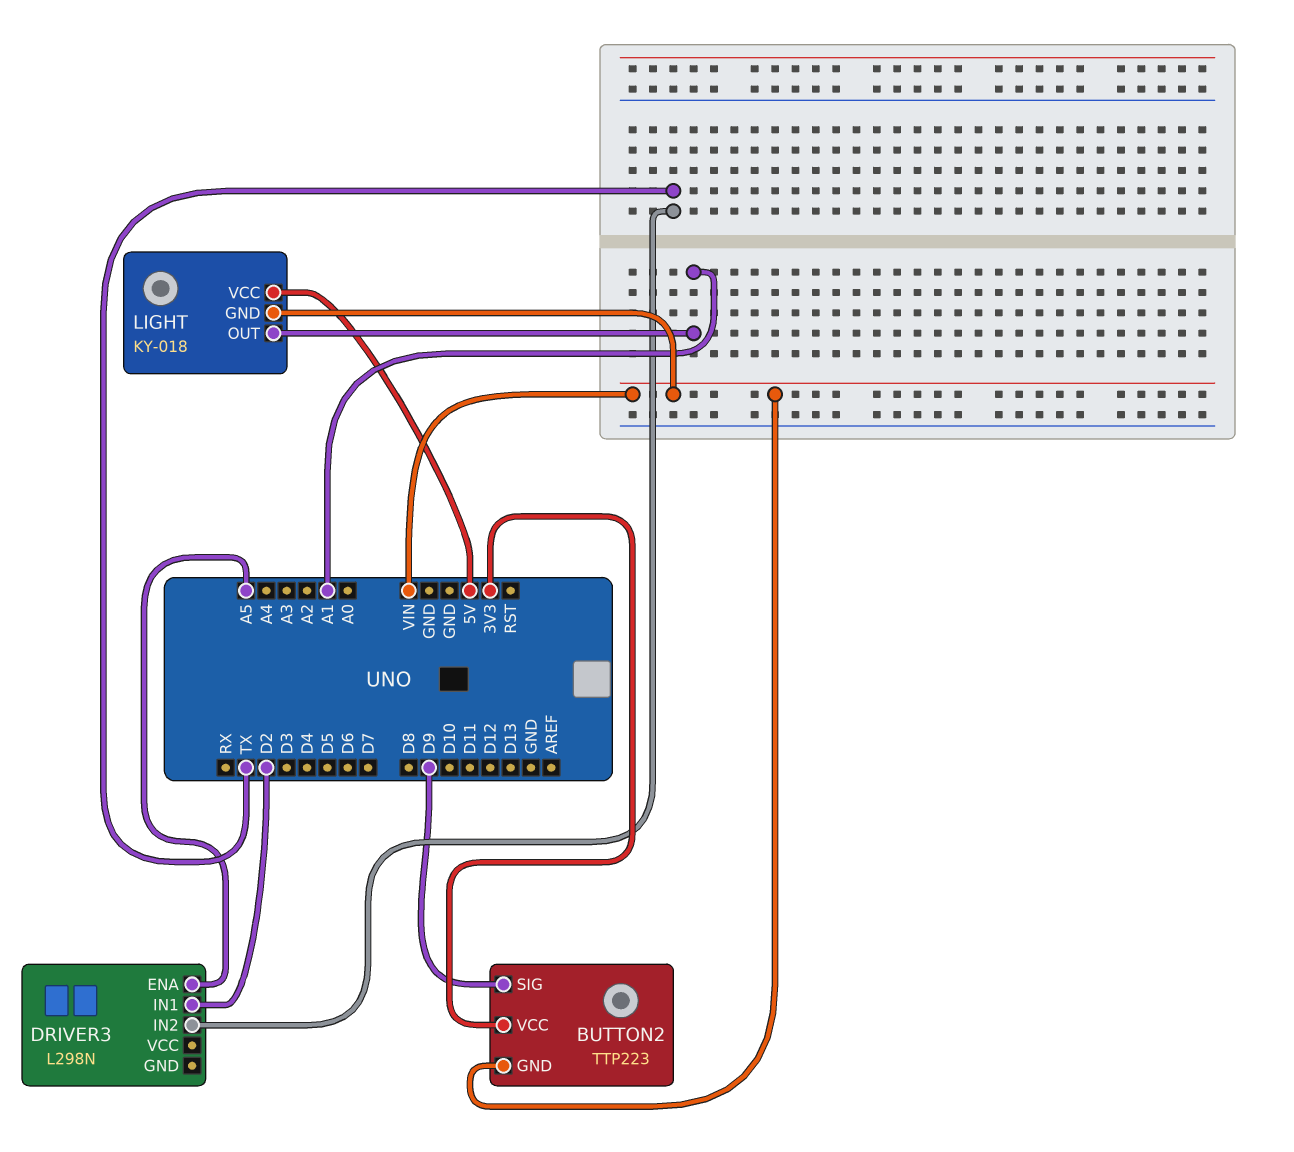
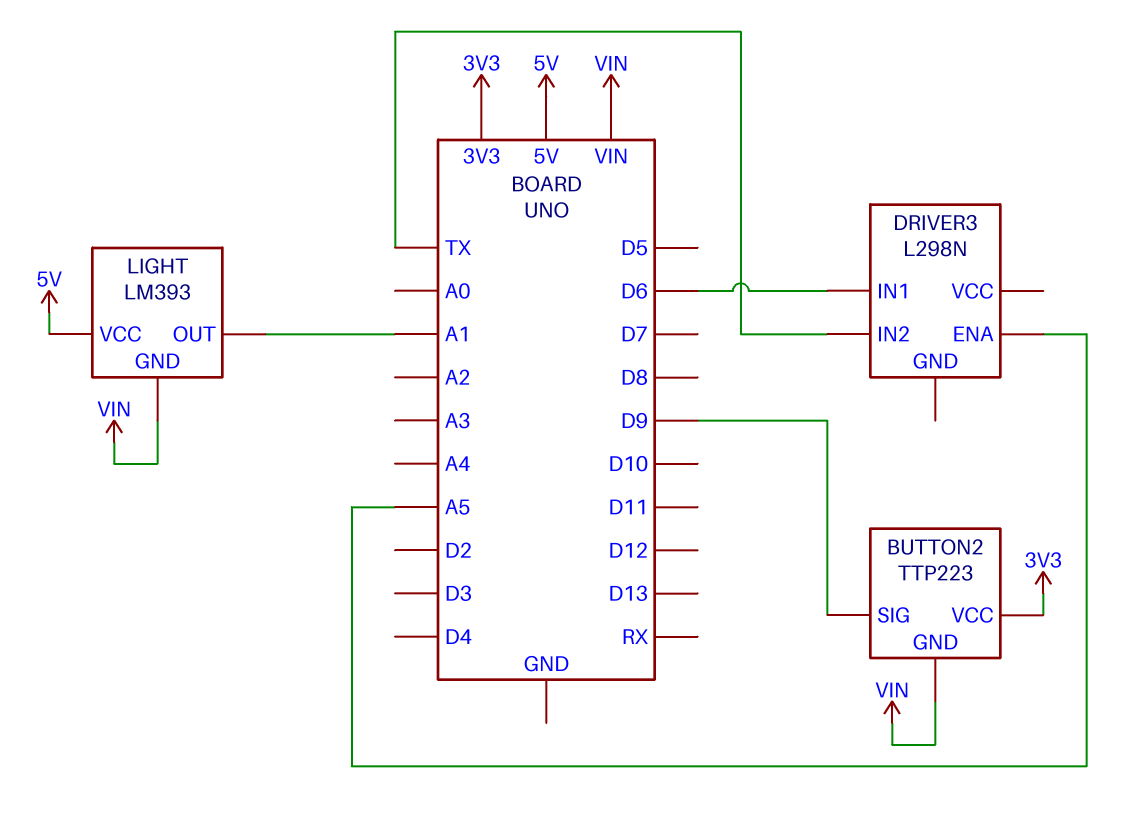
DRIVER3 pin IN1: D2 -> D6
LIGHT: KY-018 -> LM393

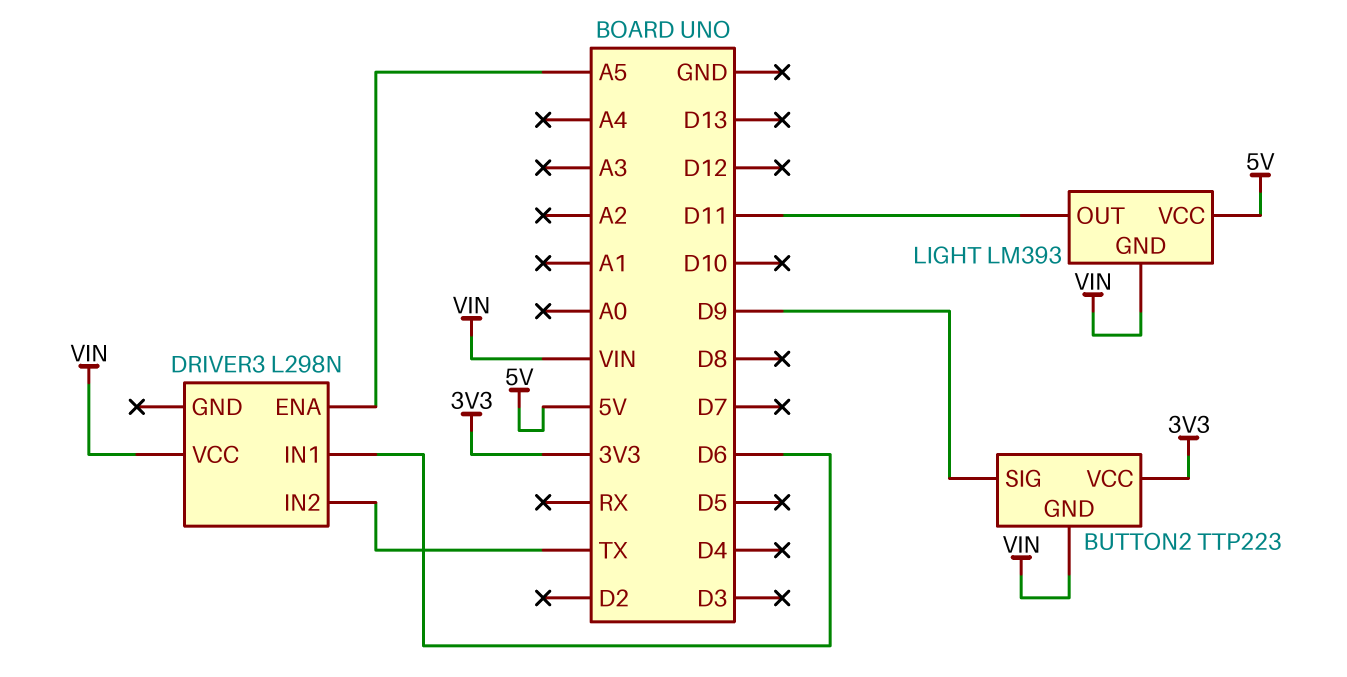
DRIVER3 pin VCC: none -> VIN
LIGHT pin OUT: A1 -> D11

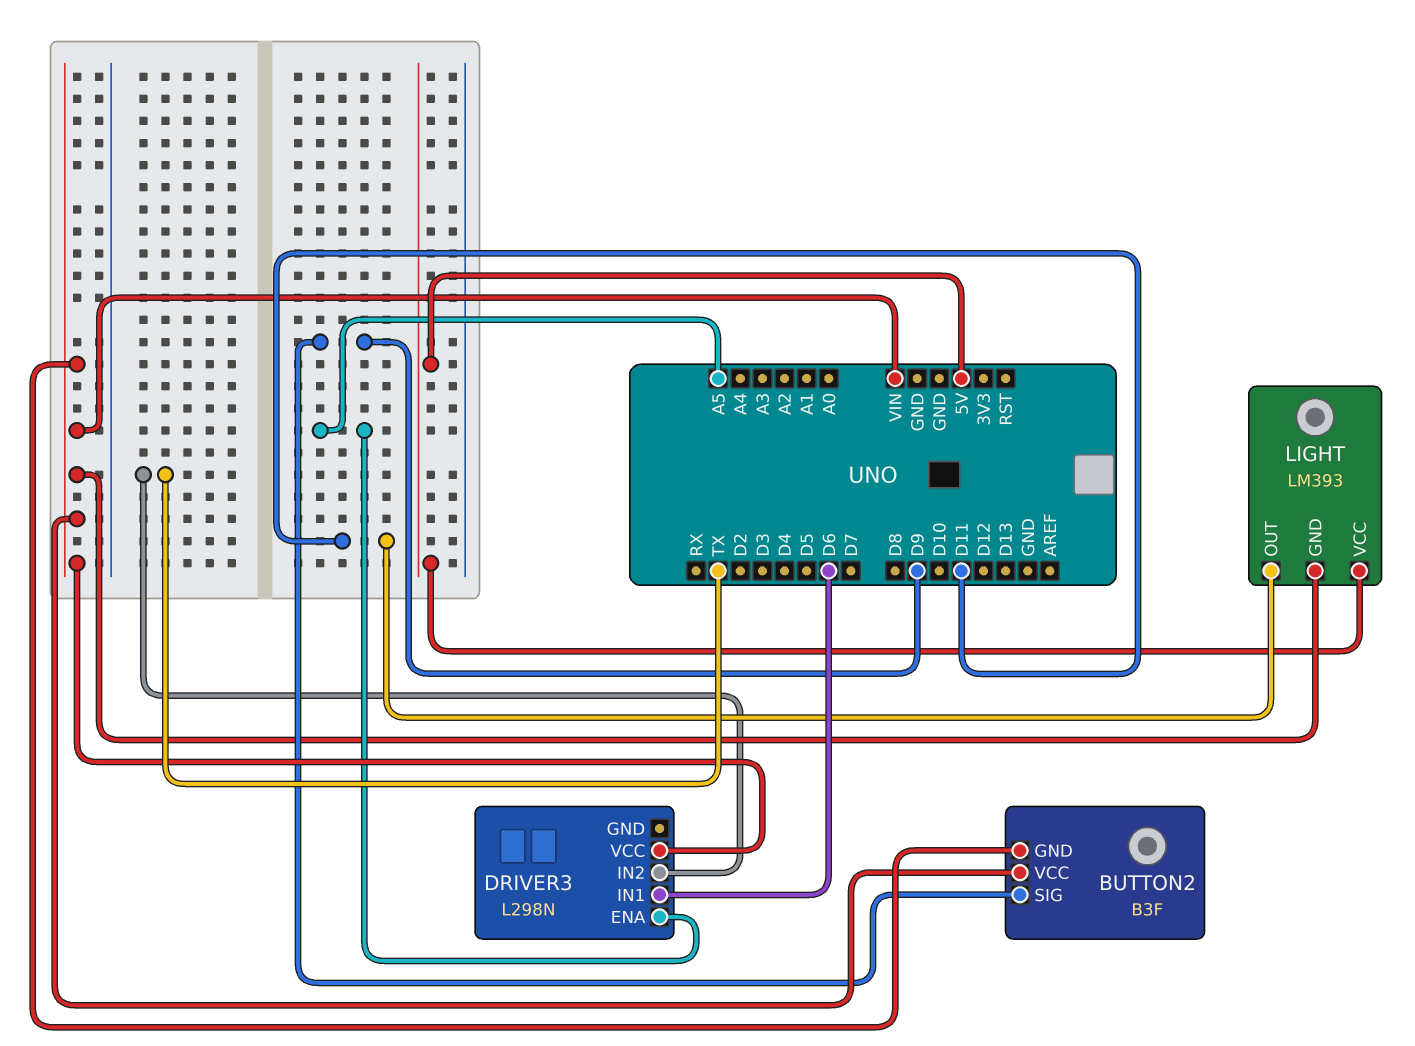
BUTTON2: TTP223 -> B3F
BUTTON2 pin VCC: 3V3 -> VIN

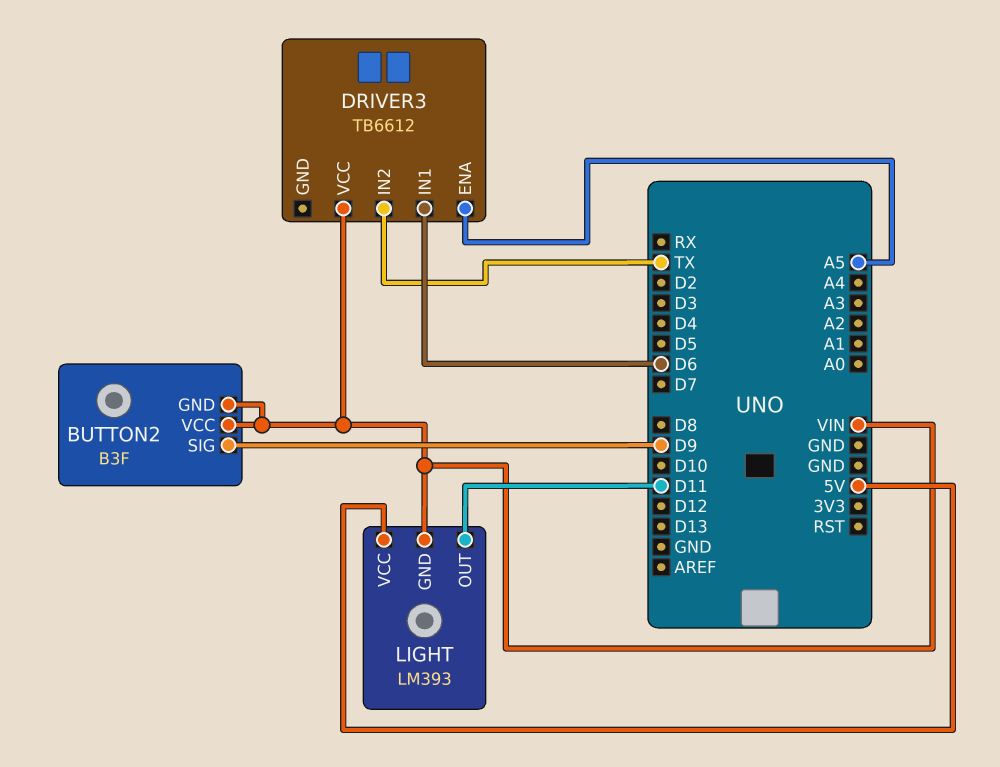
DRIVER3: L298N -> TB6612

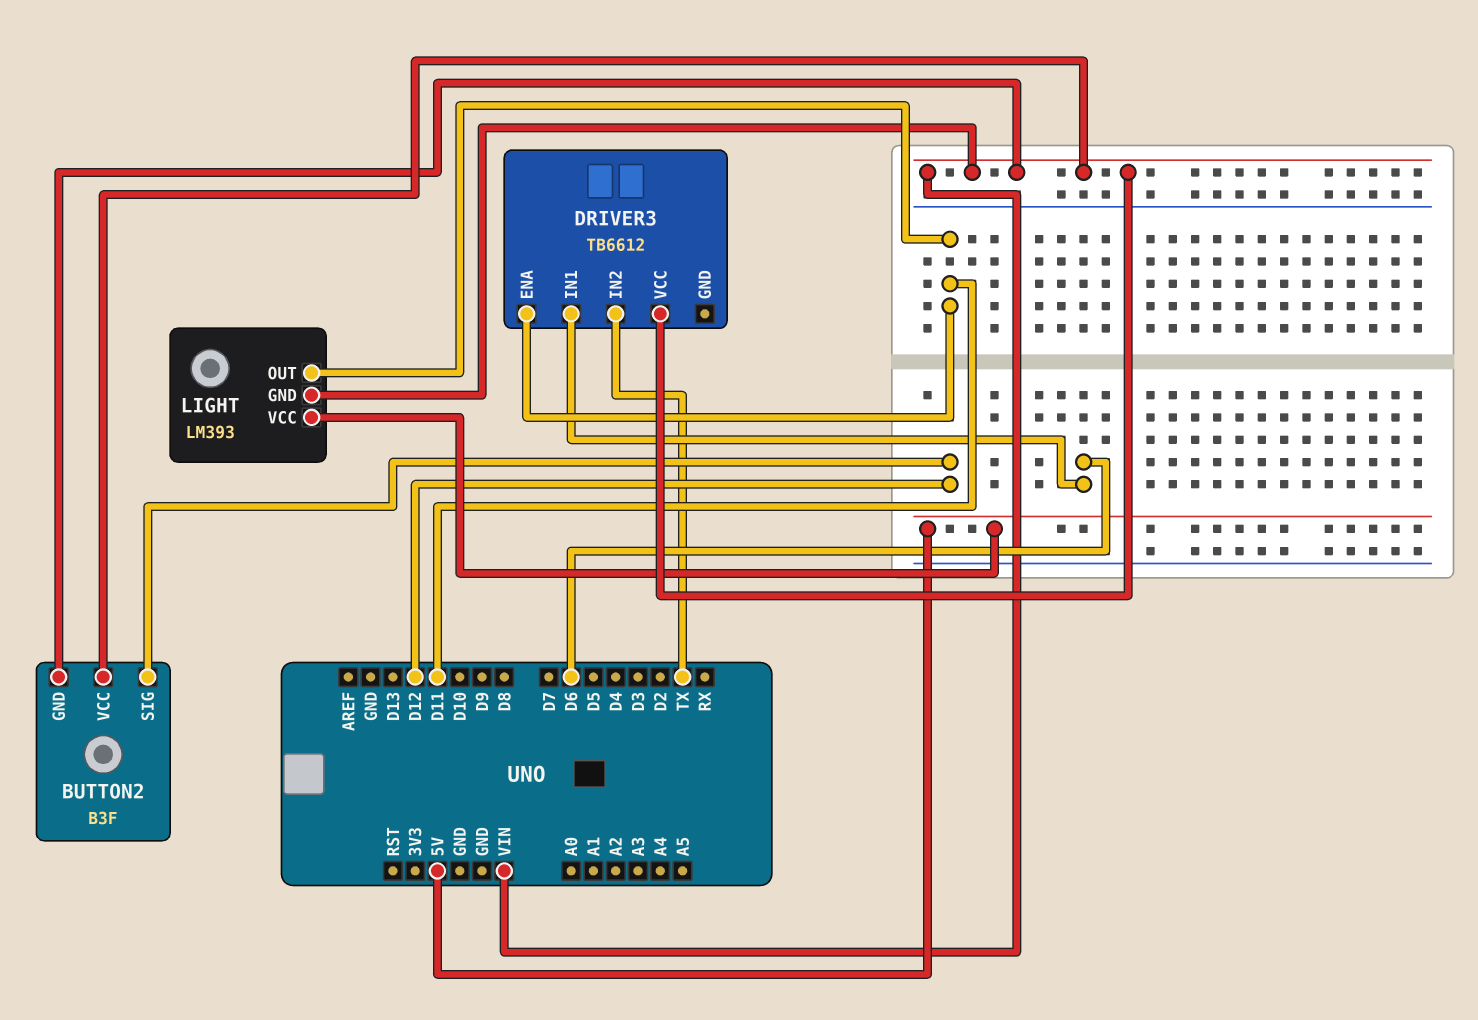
BUTTON2 pin SIG: D9 -> D12
DRIVER3 pin ENA: A5 -> D11

